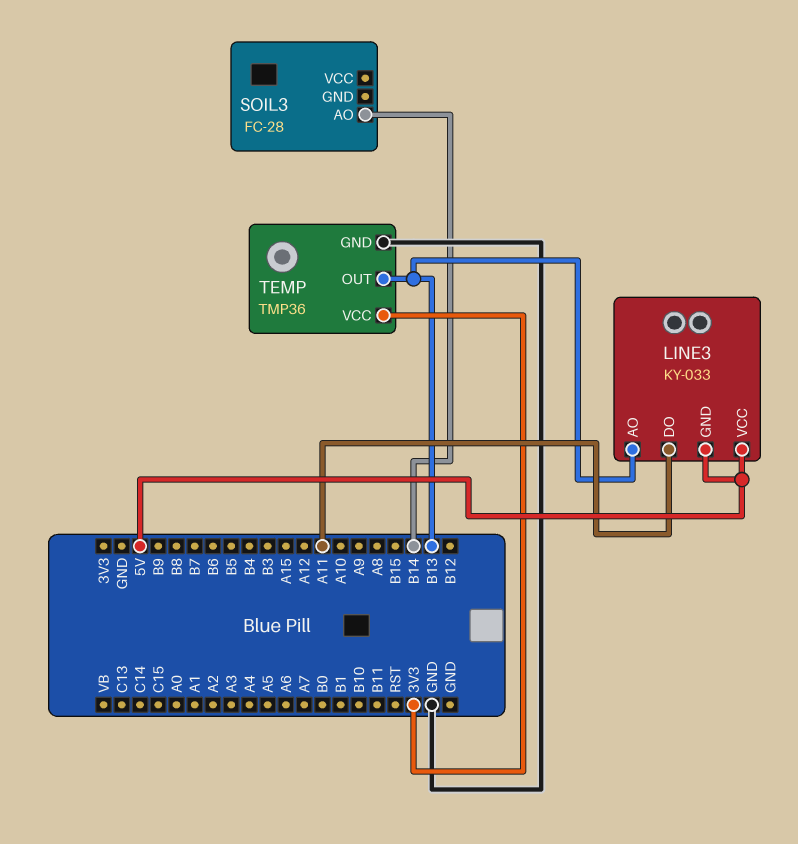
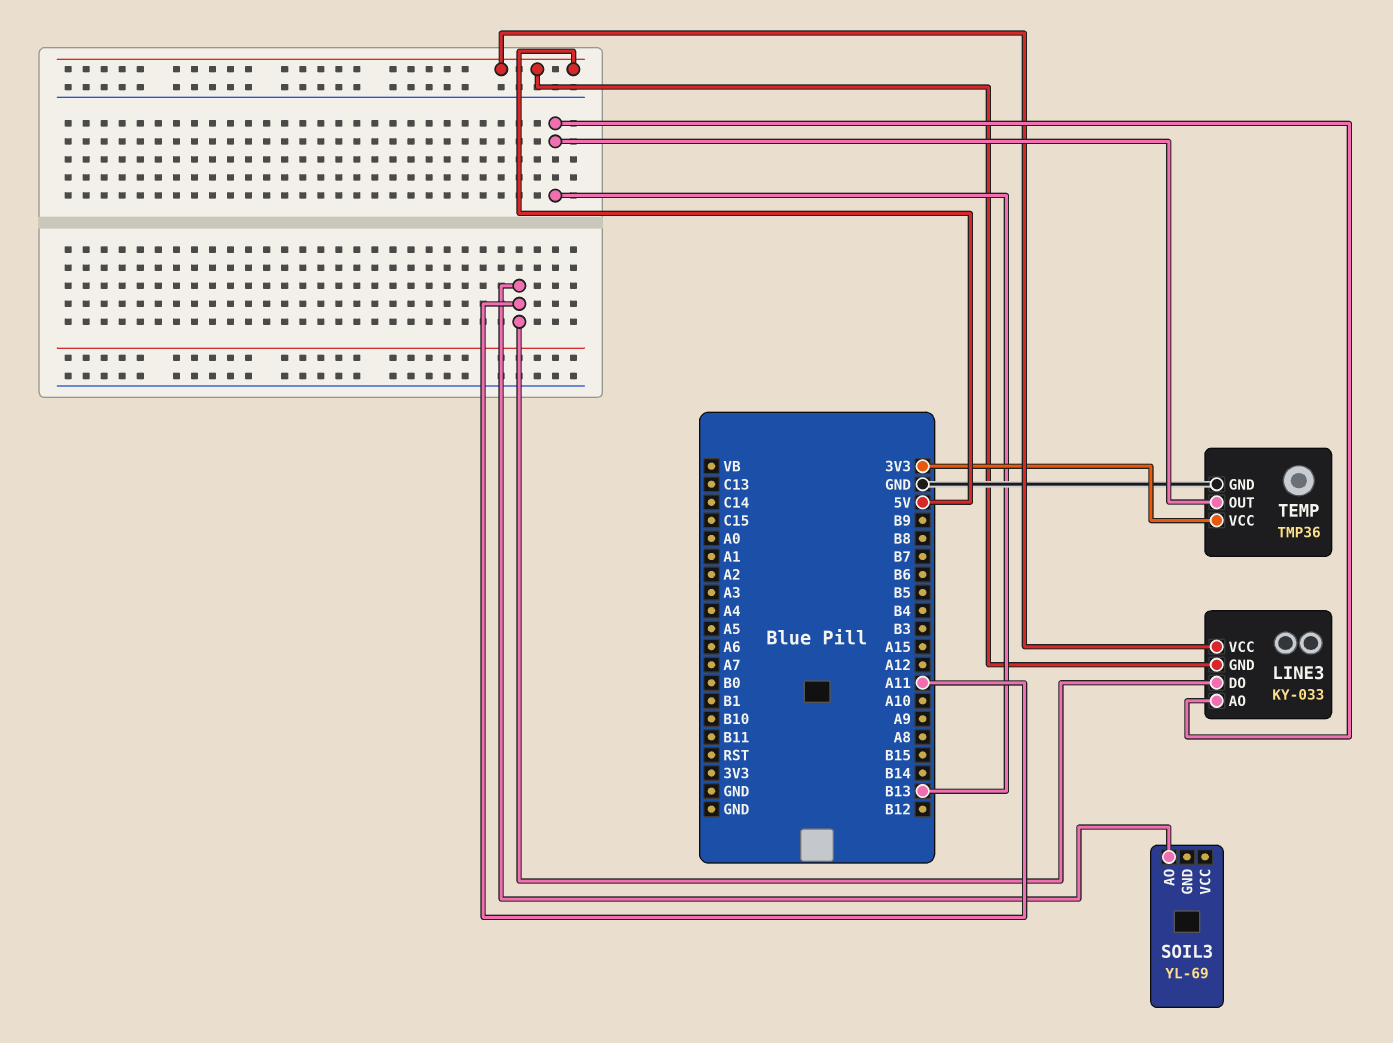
SOIL3: FC-28 -> YL-69
SOIL3 pin AO: B14 -> A11

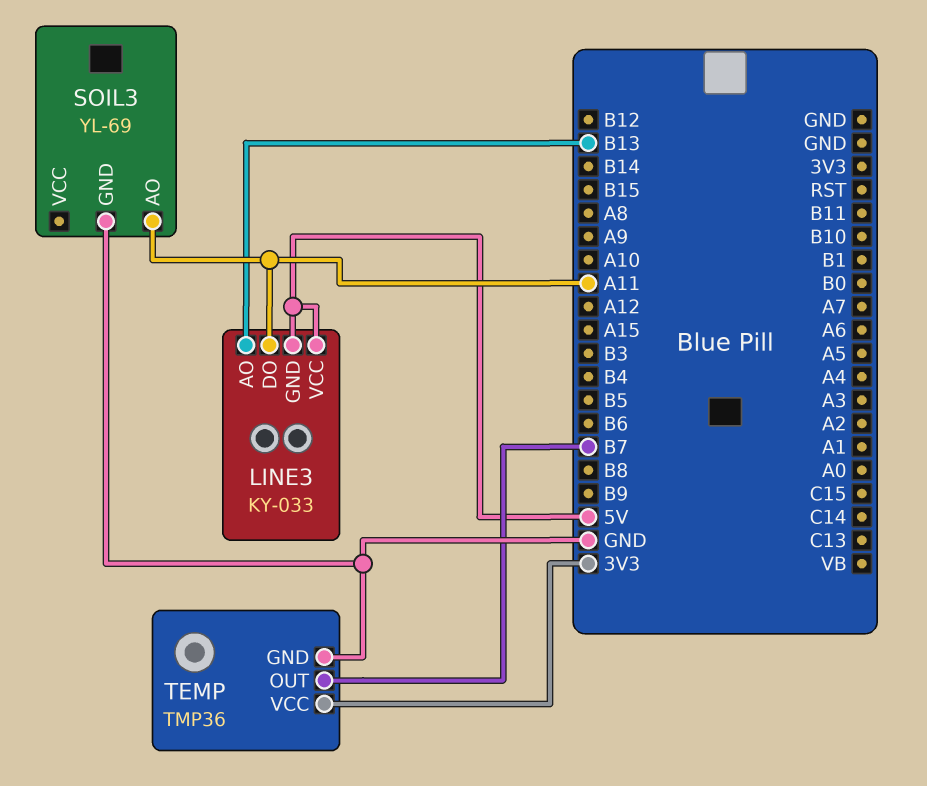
SOIL3 pin GND: none -> GND
TEMP pin OUT: B13 -> B7

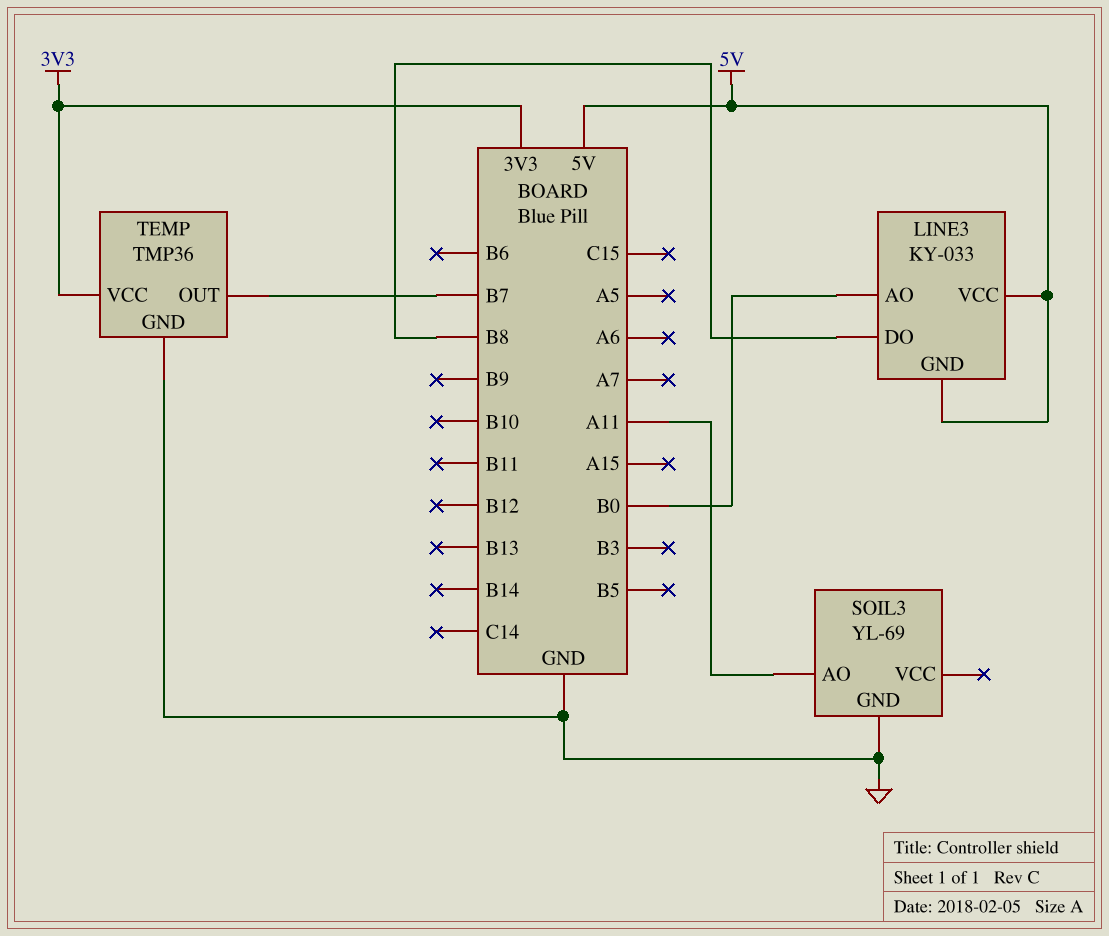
LINE3 pin AO: B13 -> B0
LINE3 pin DO: A11 -> B8

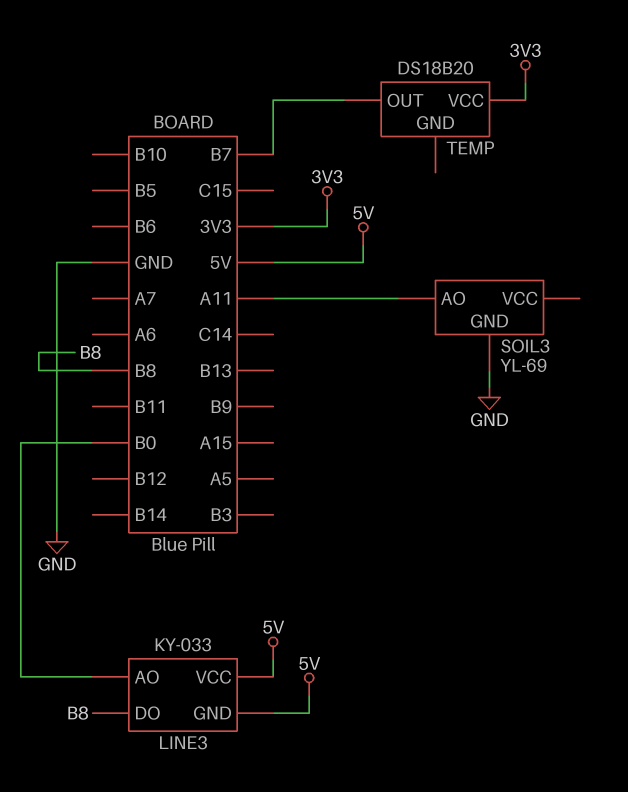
TEMP: TMP36 -> DS18B20
TEMP pin GND: GND -> none

